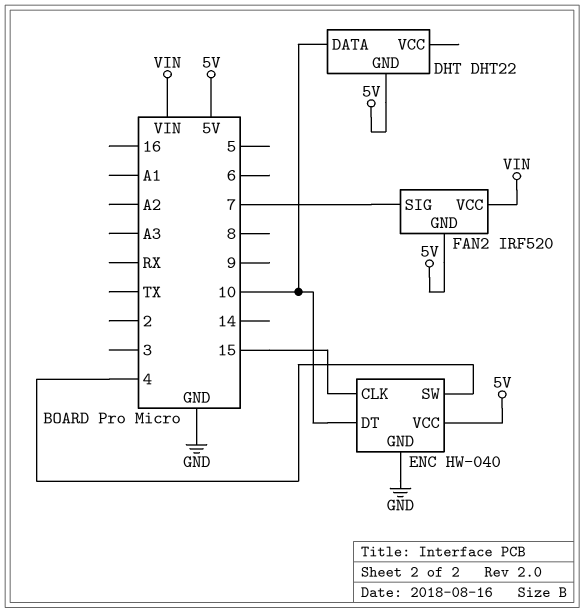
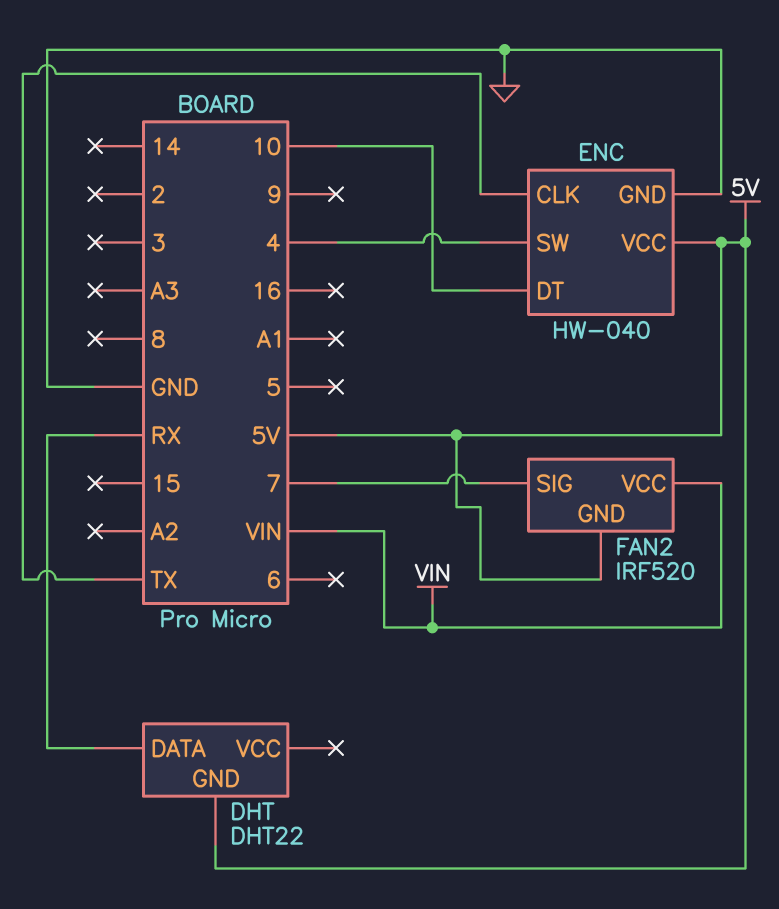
DHT pin DATA: 10 -> RX
ENC pin CLK: 15 -> TX

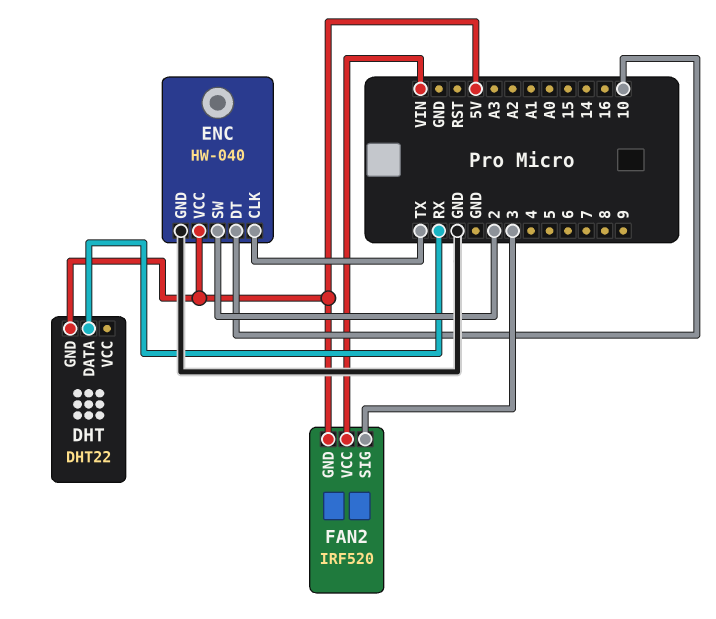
ENC pin SW: 4 -> 2
FAN2 pin SIG: 7 -> 3

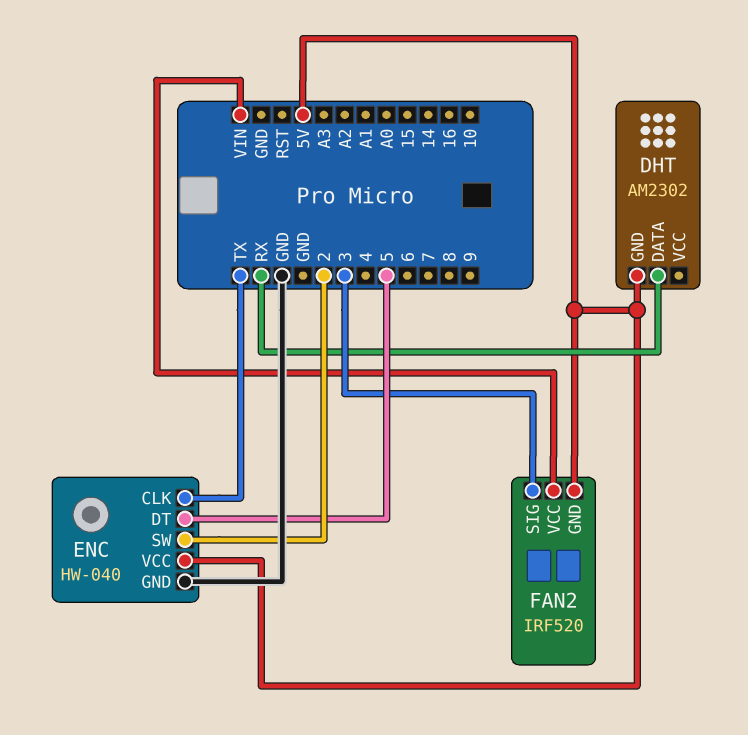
DHT: DHT22 -> AM2302
ENC pin DT: 10 -> 5

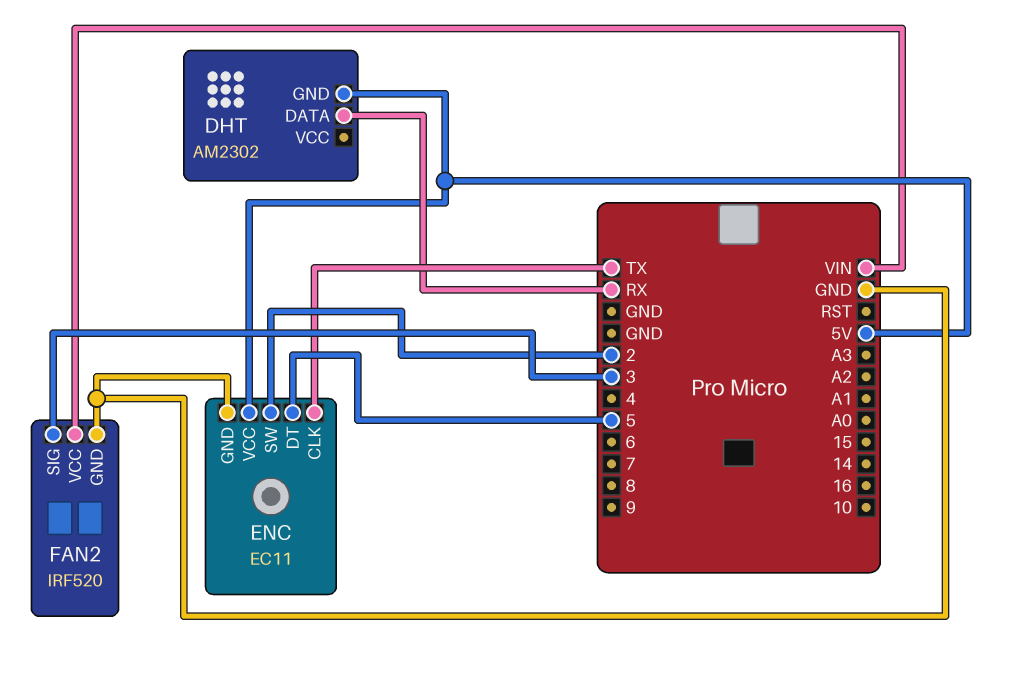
ENC: HW-040 -> EC11
FAN2 pin GND: 5V -> GND

